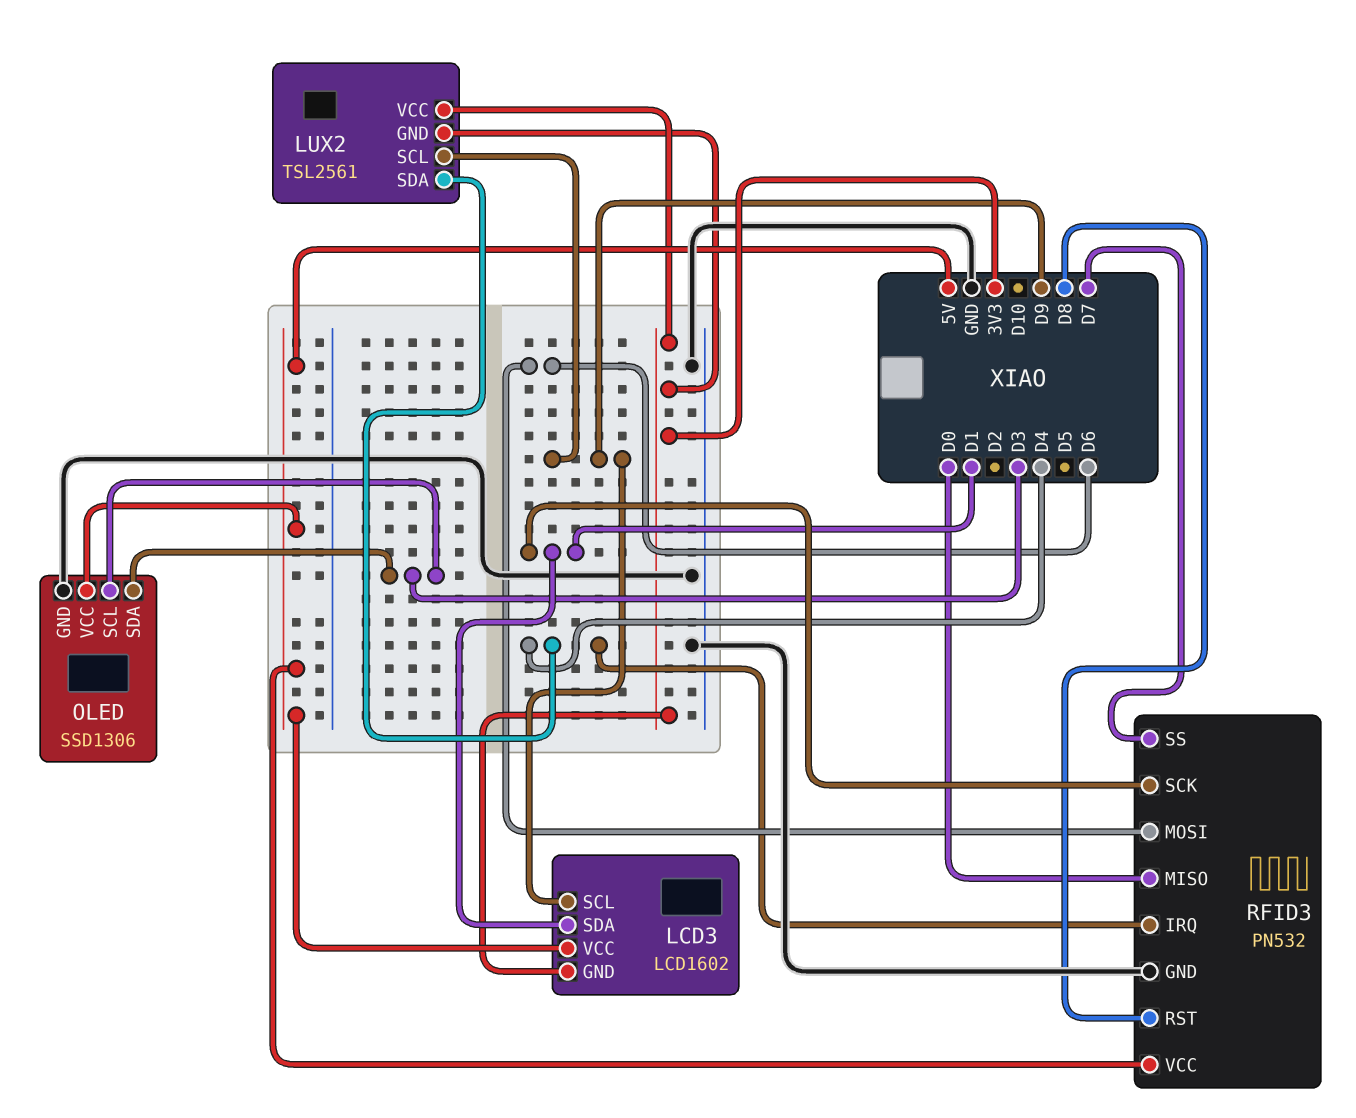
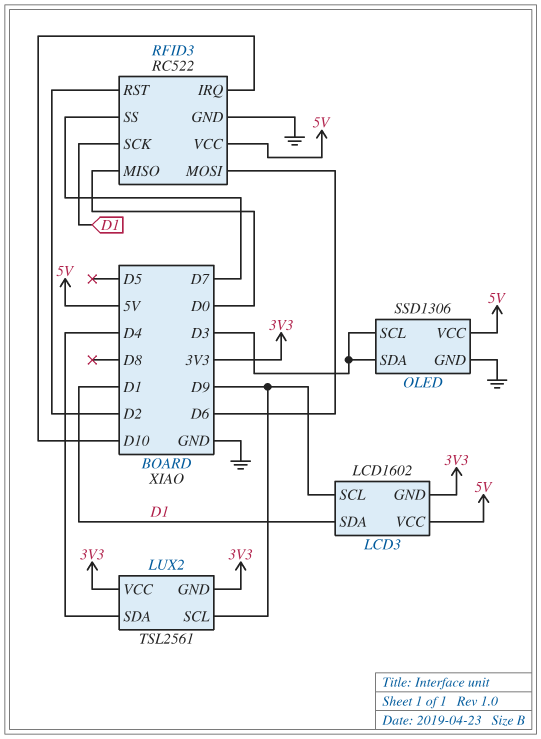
RFID3: PN532 -> RC522
RFID3 pin IRQ: D4 -> D10
RFID3 pin RST: D8 -> D2

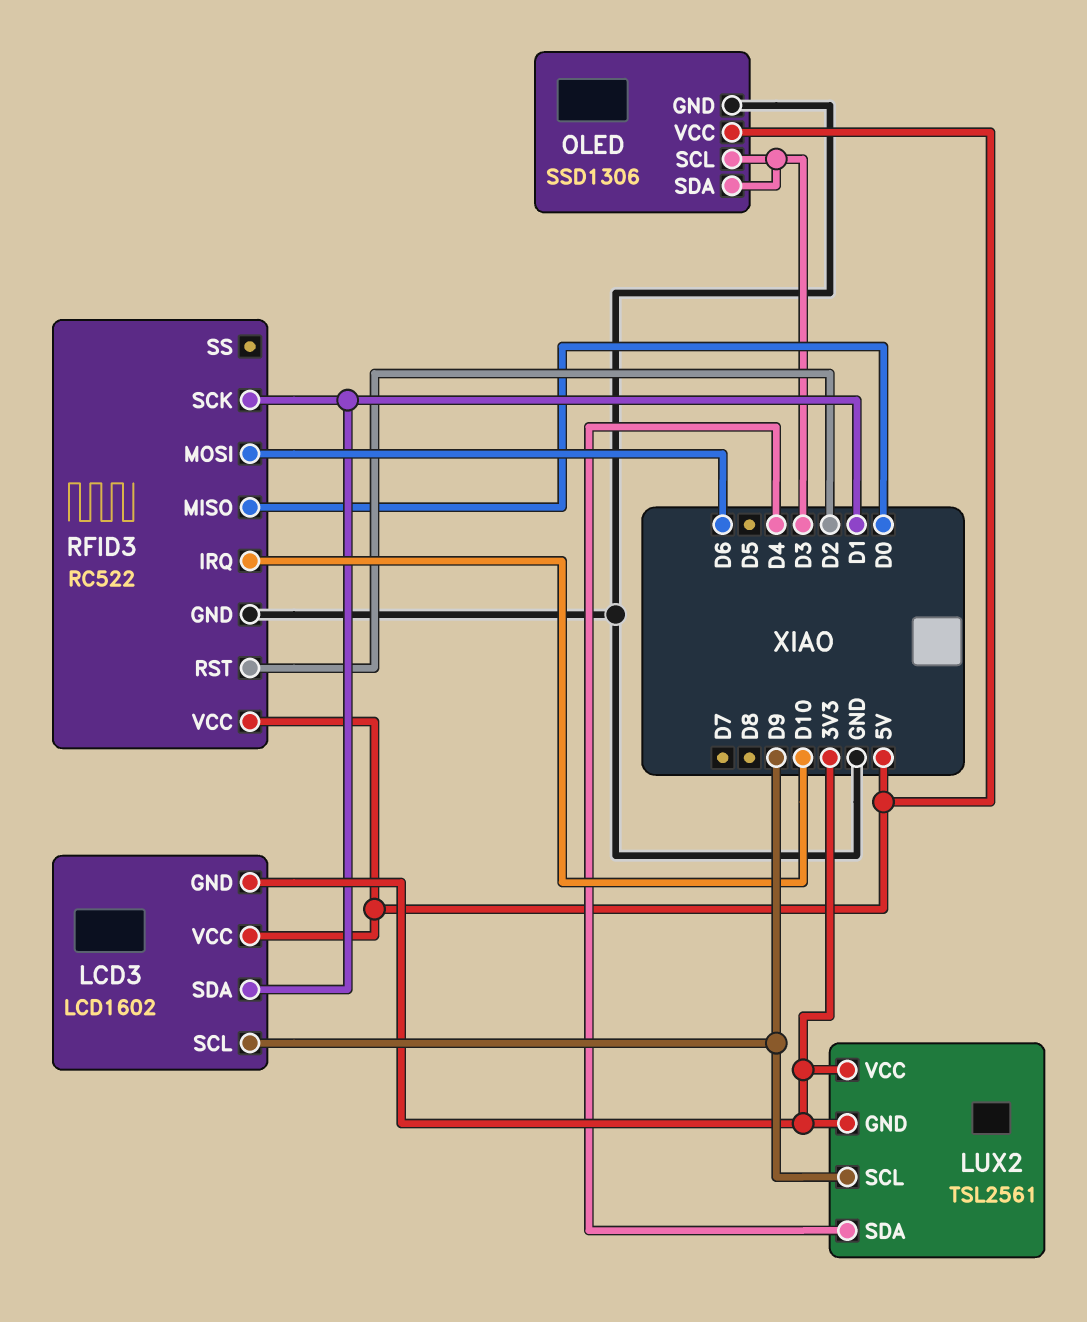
RFID3 pin SS: D7 -> none

